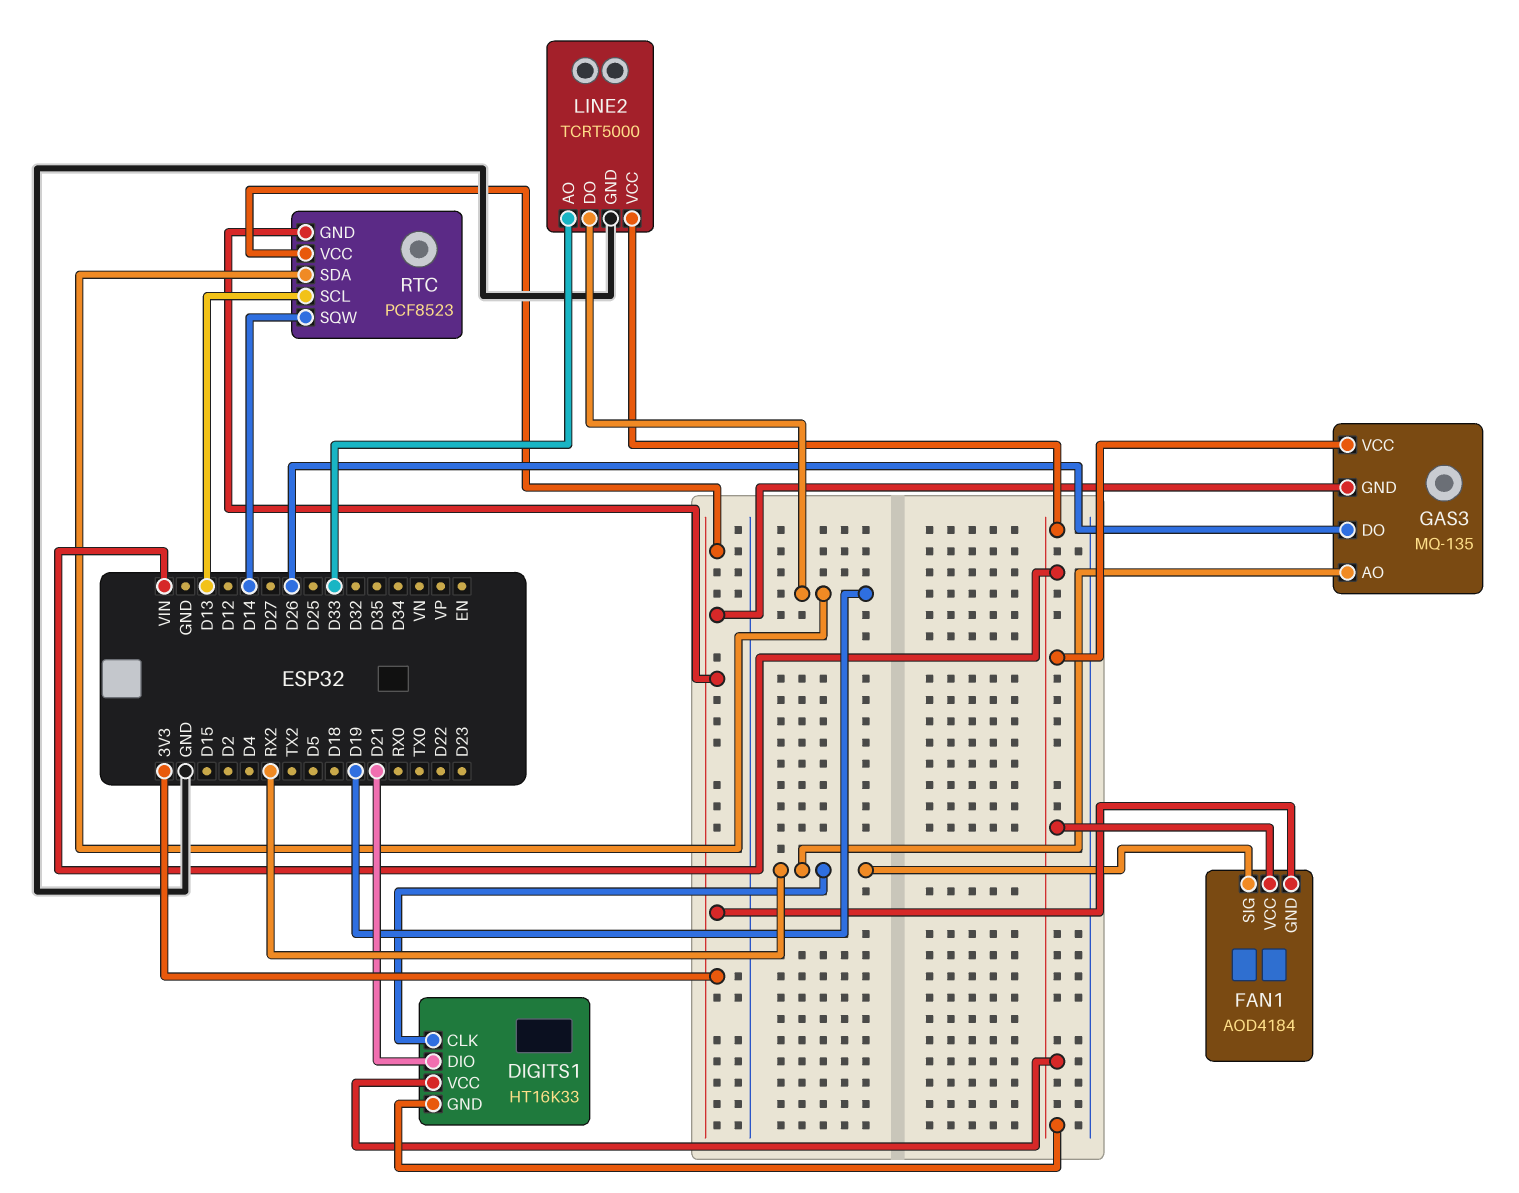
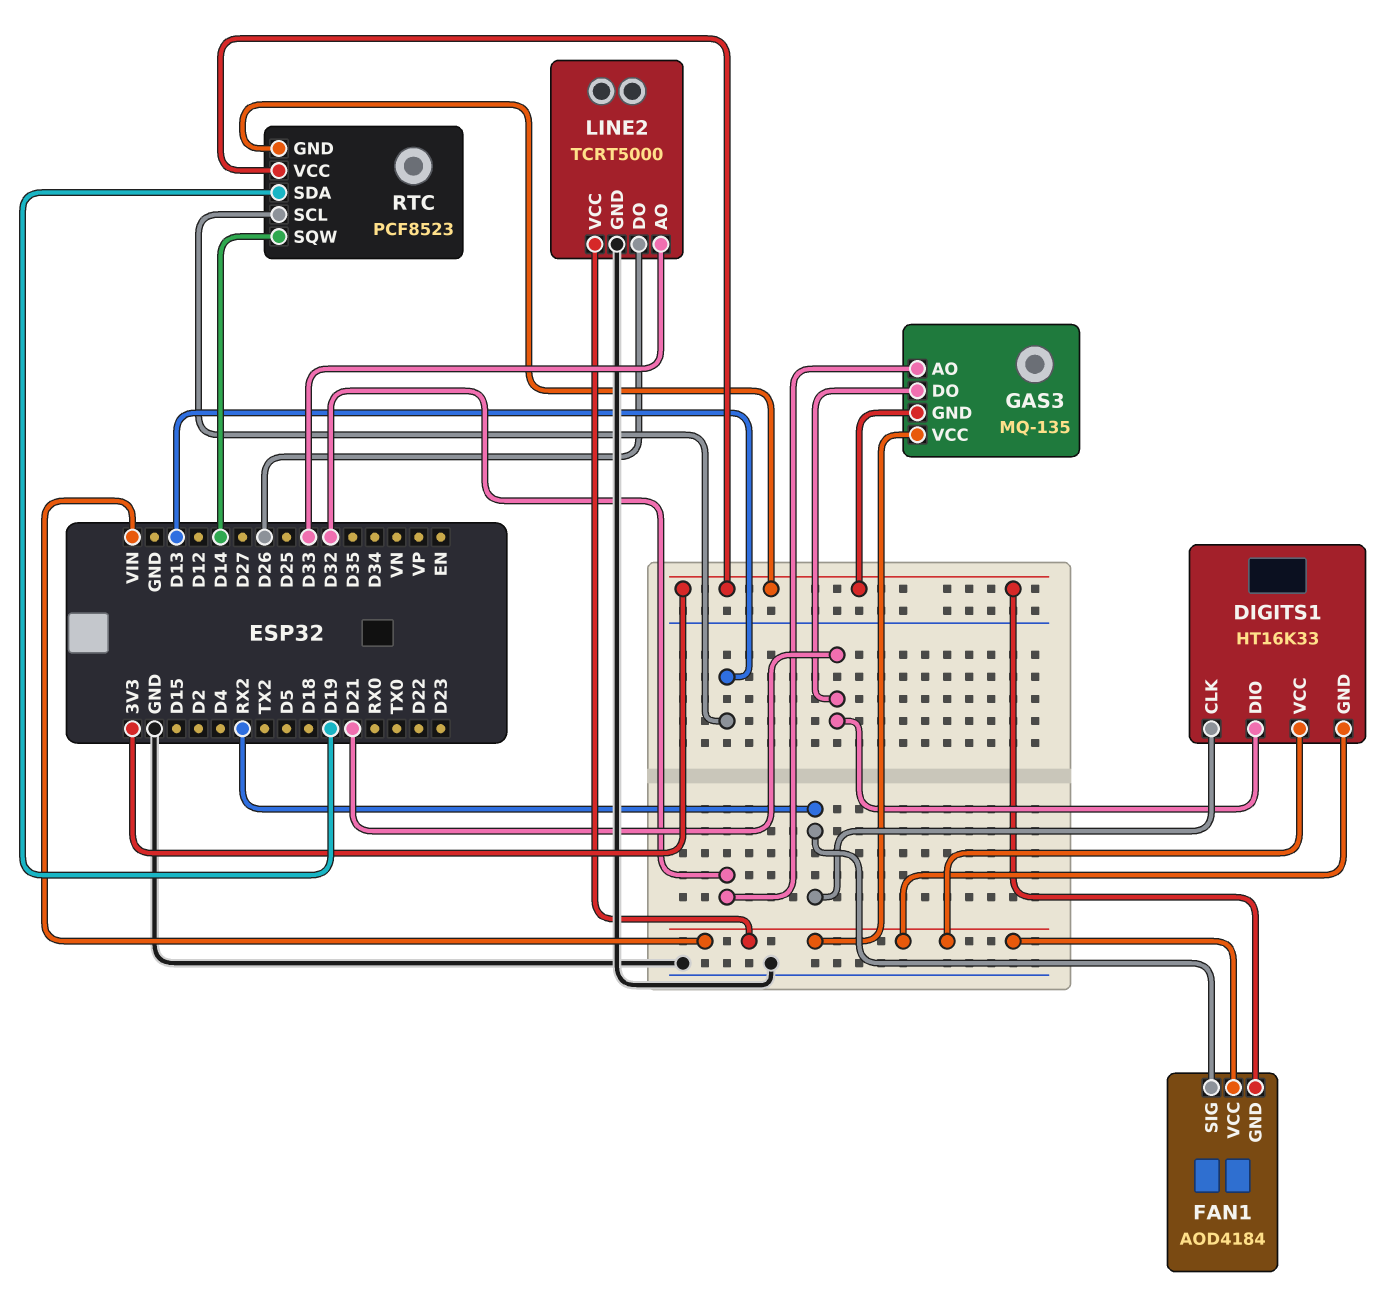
GAS3 pin AO: RX2 -> D32
GAS3 pin DO: D26 -> D21
LINE2 pin DO: D19 -> D26

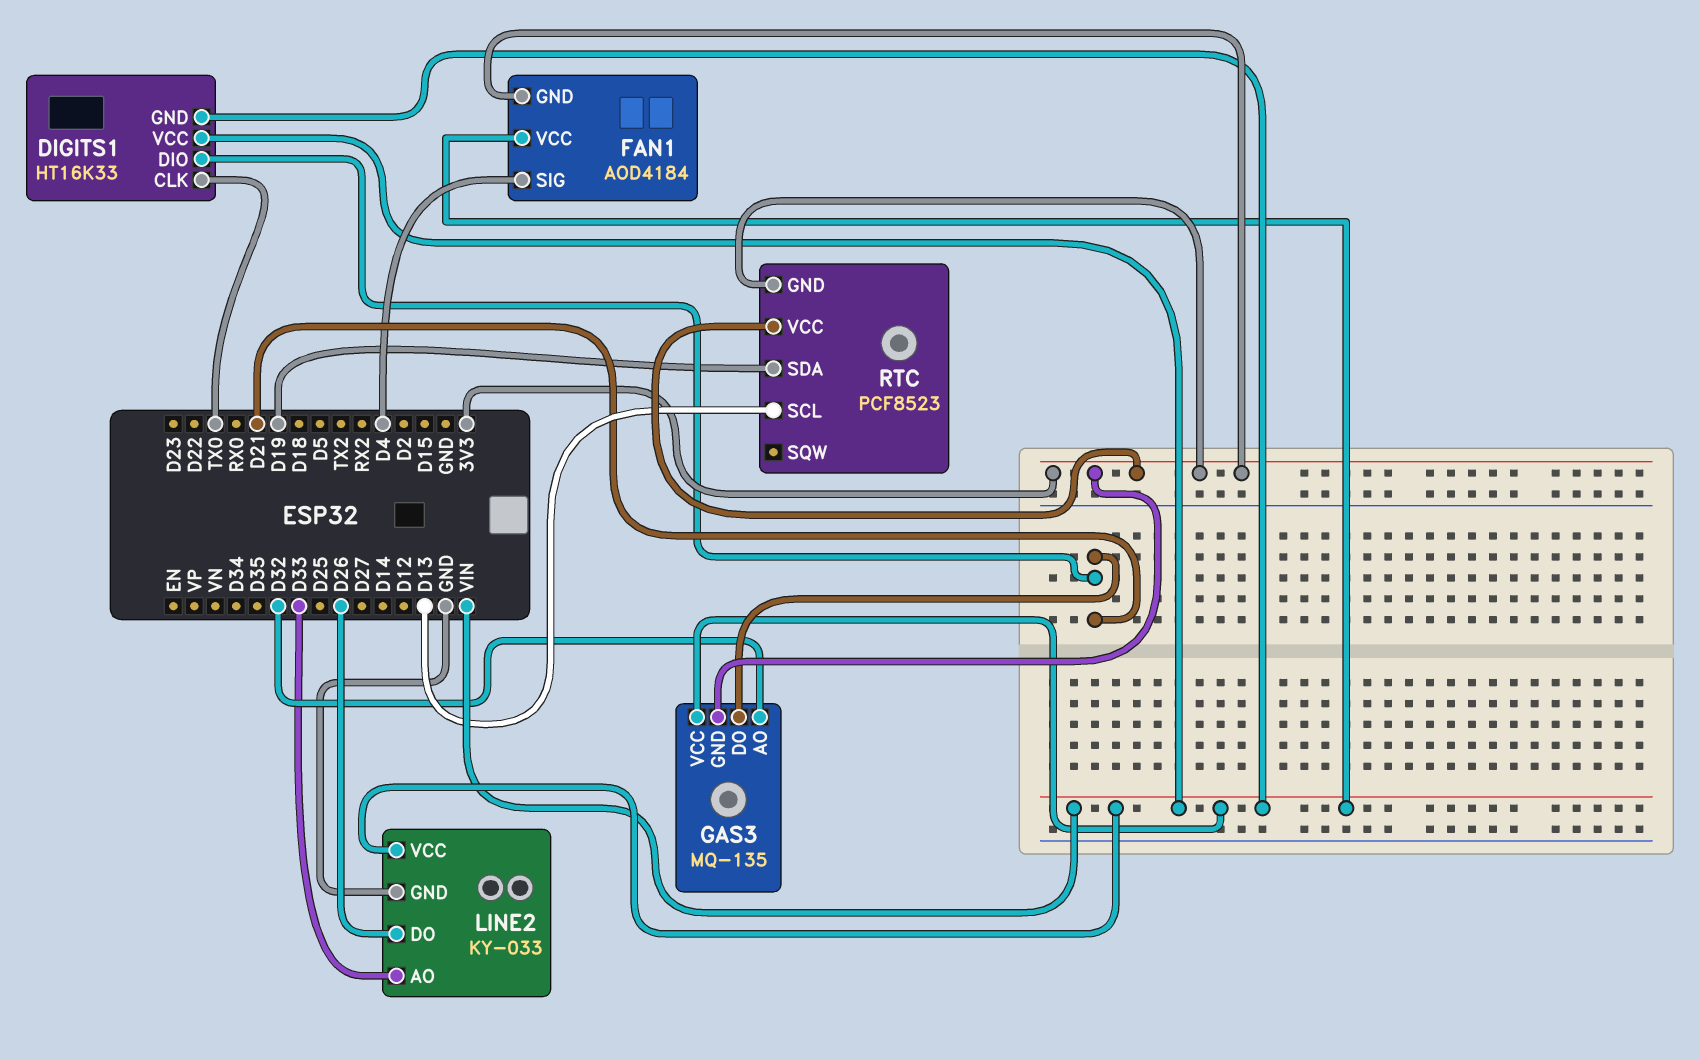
DIGITS1 pin CLK: RX2 -> TX0
FAN1 pin SIG: RX2 -> D4
LINE2: TCRT5000 -> KY-033
RTC pin SQW: D14 -> none

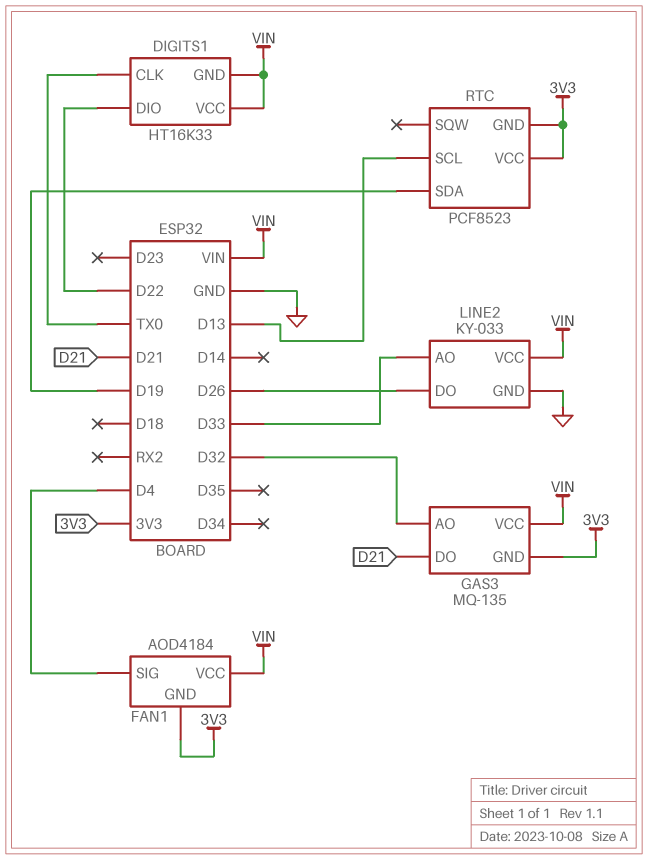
DIGITS1 pin DIO: D21 -> D22

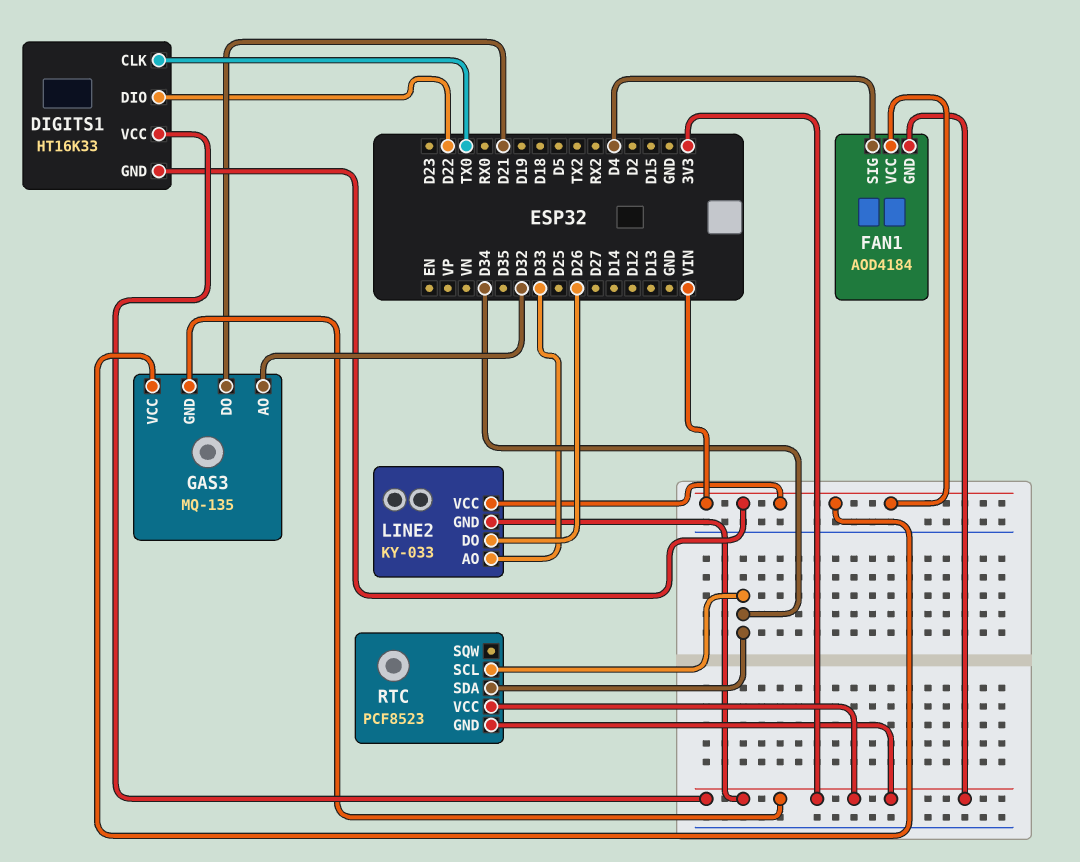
DIGITS1 pin VCC: VIN -> 3V3
LINE2 pin GND: GND -> 3V3
RTC pin SCL: D13 -> D34
RTC pin SDA: D19 -> D34

